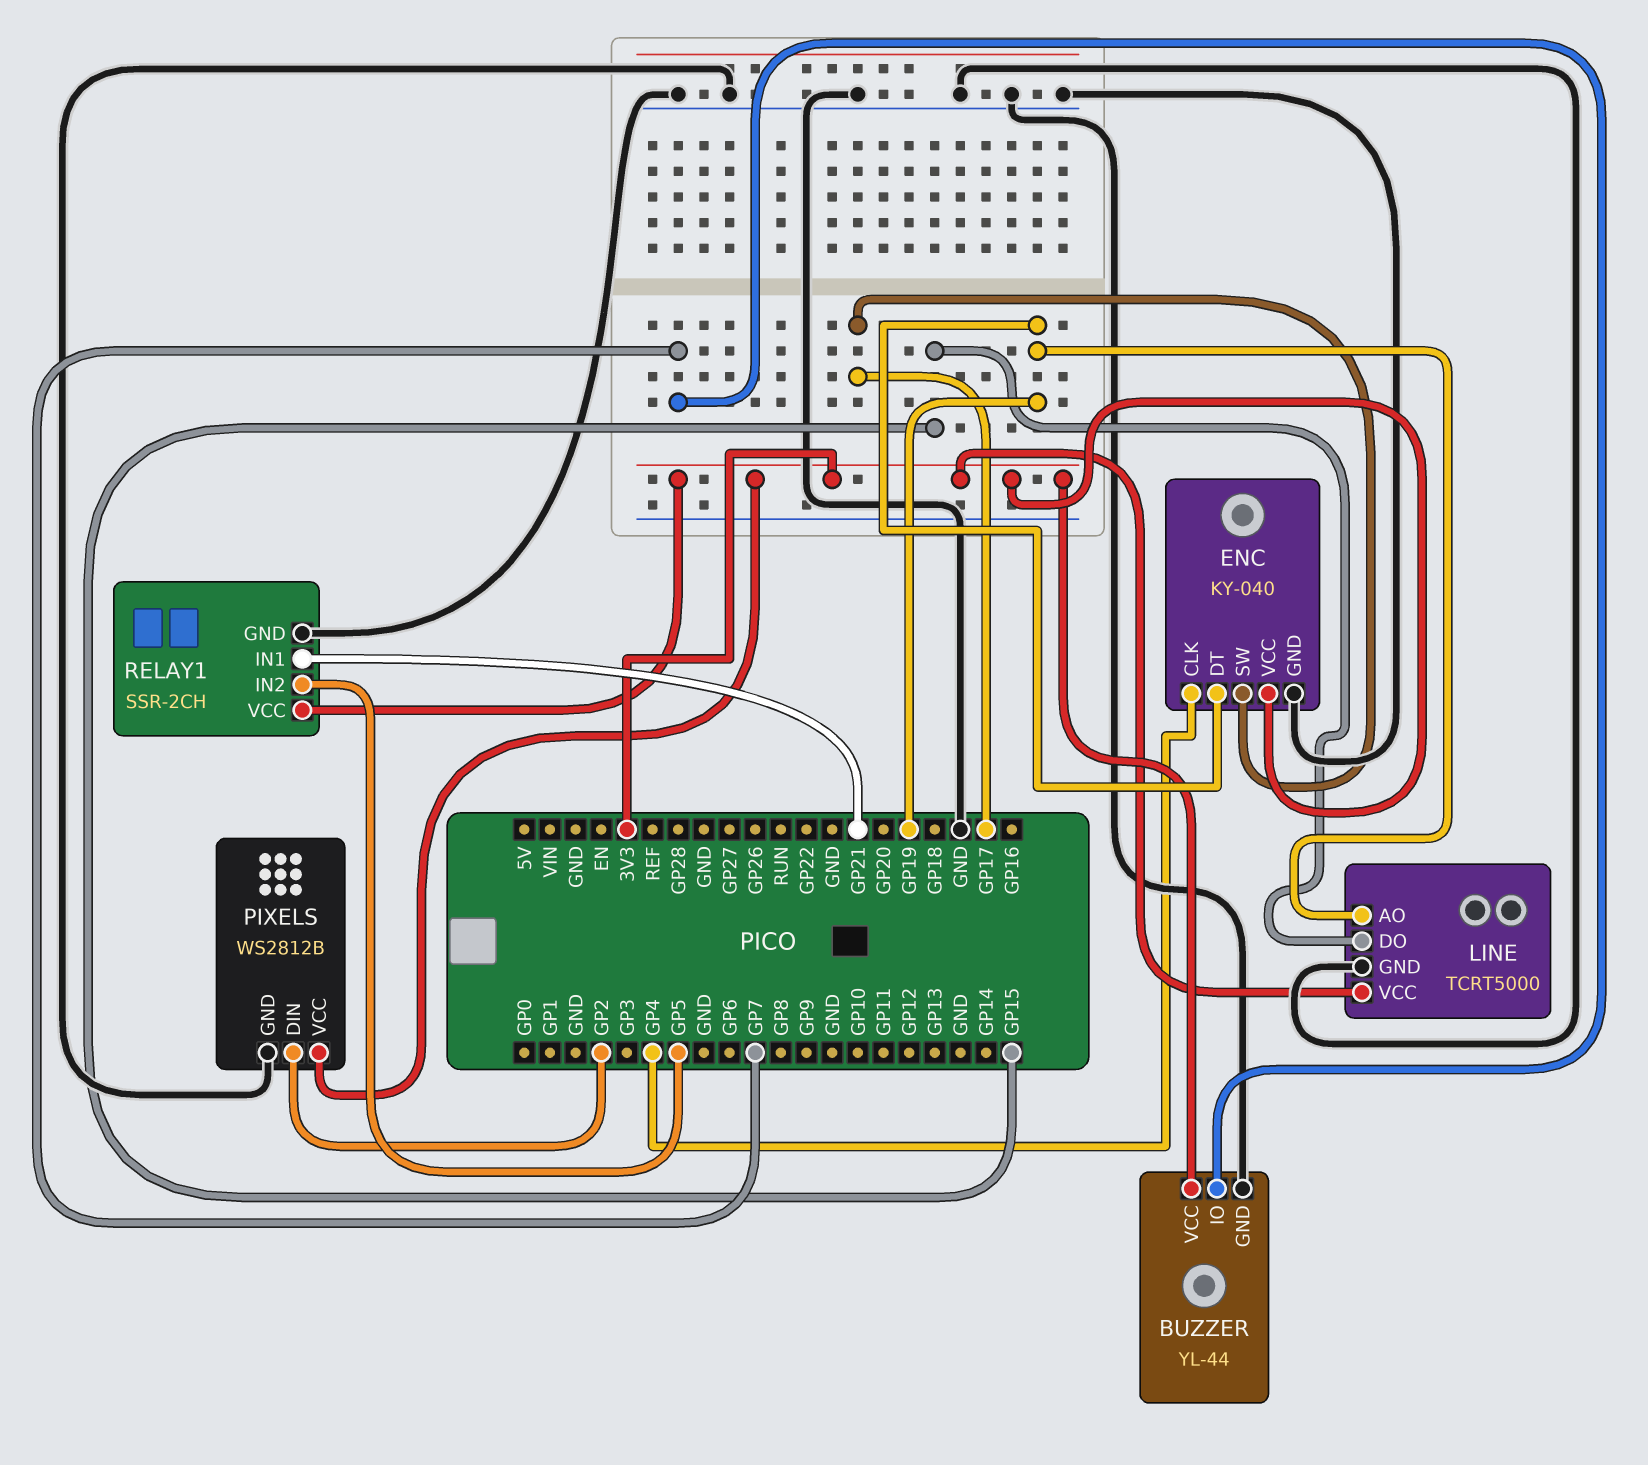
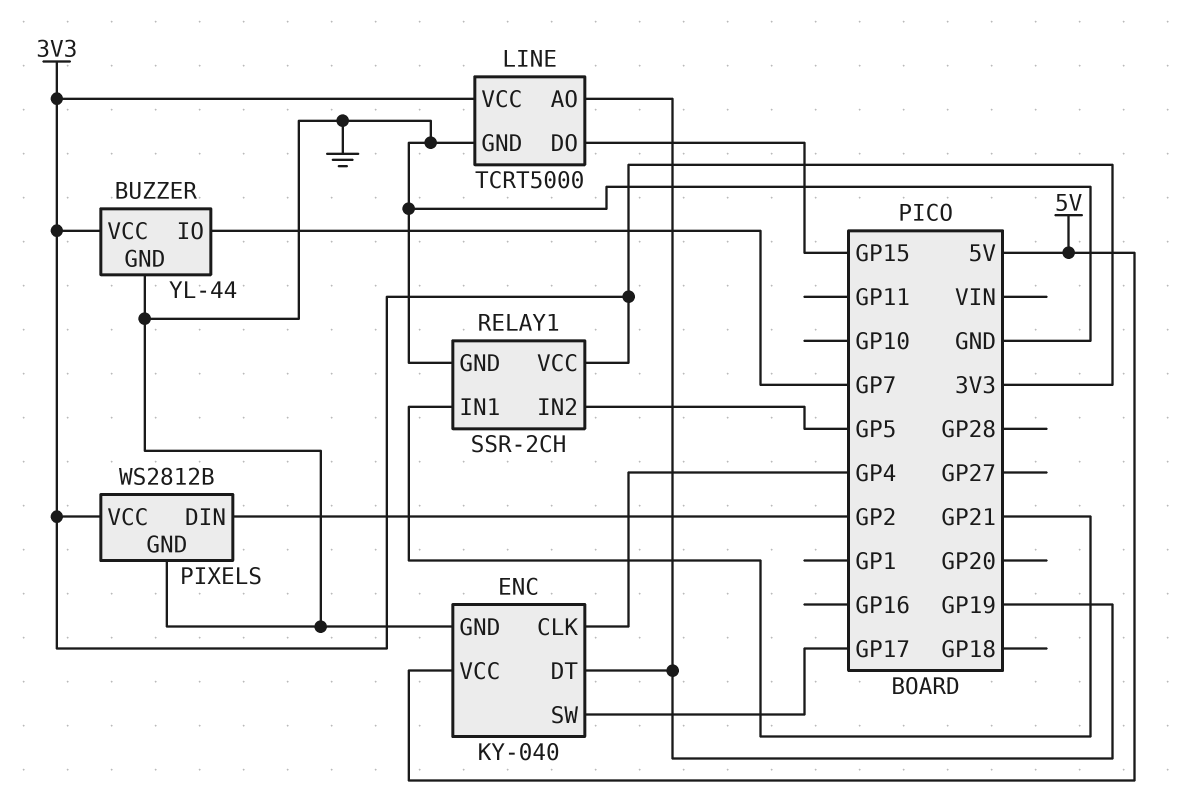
ENC pin VCC: 3V3 -> 5V

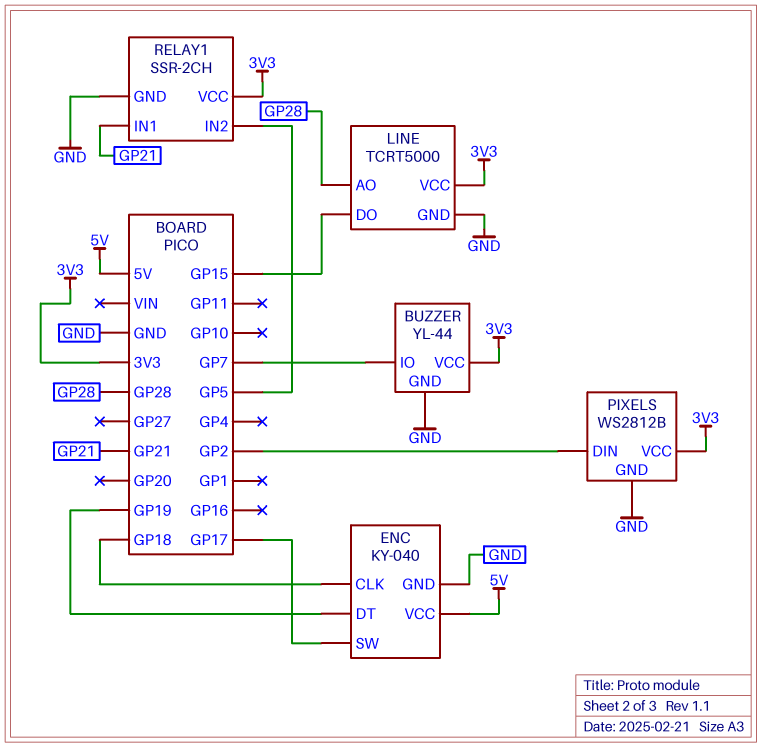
ENC pin CLK: GP4 -> GP18
LINE pin AO: GP19 -> GP28

